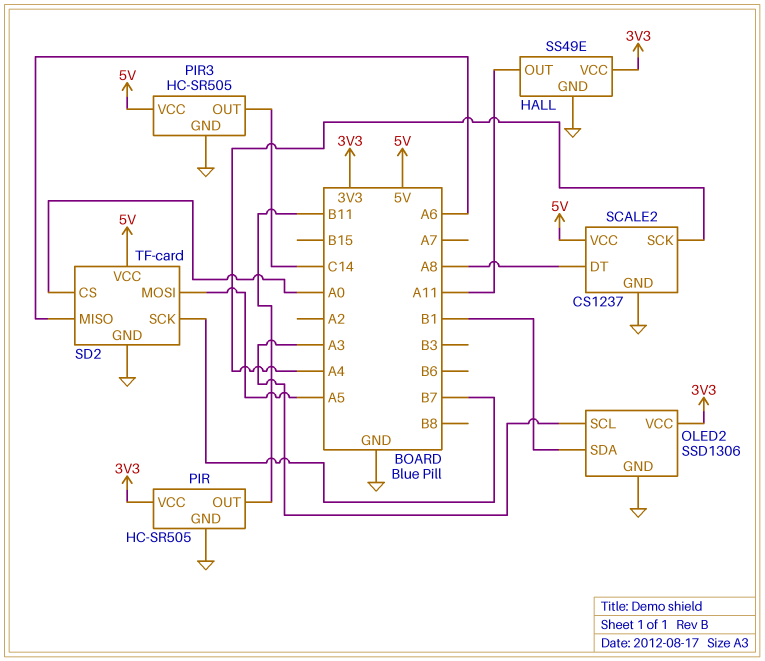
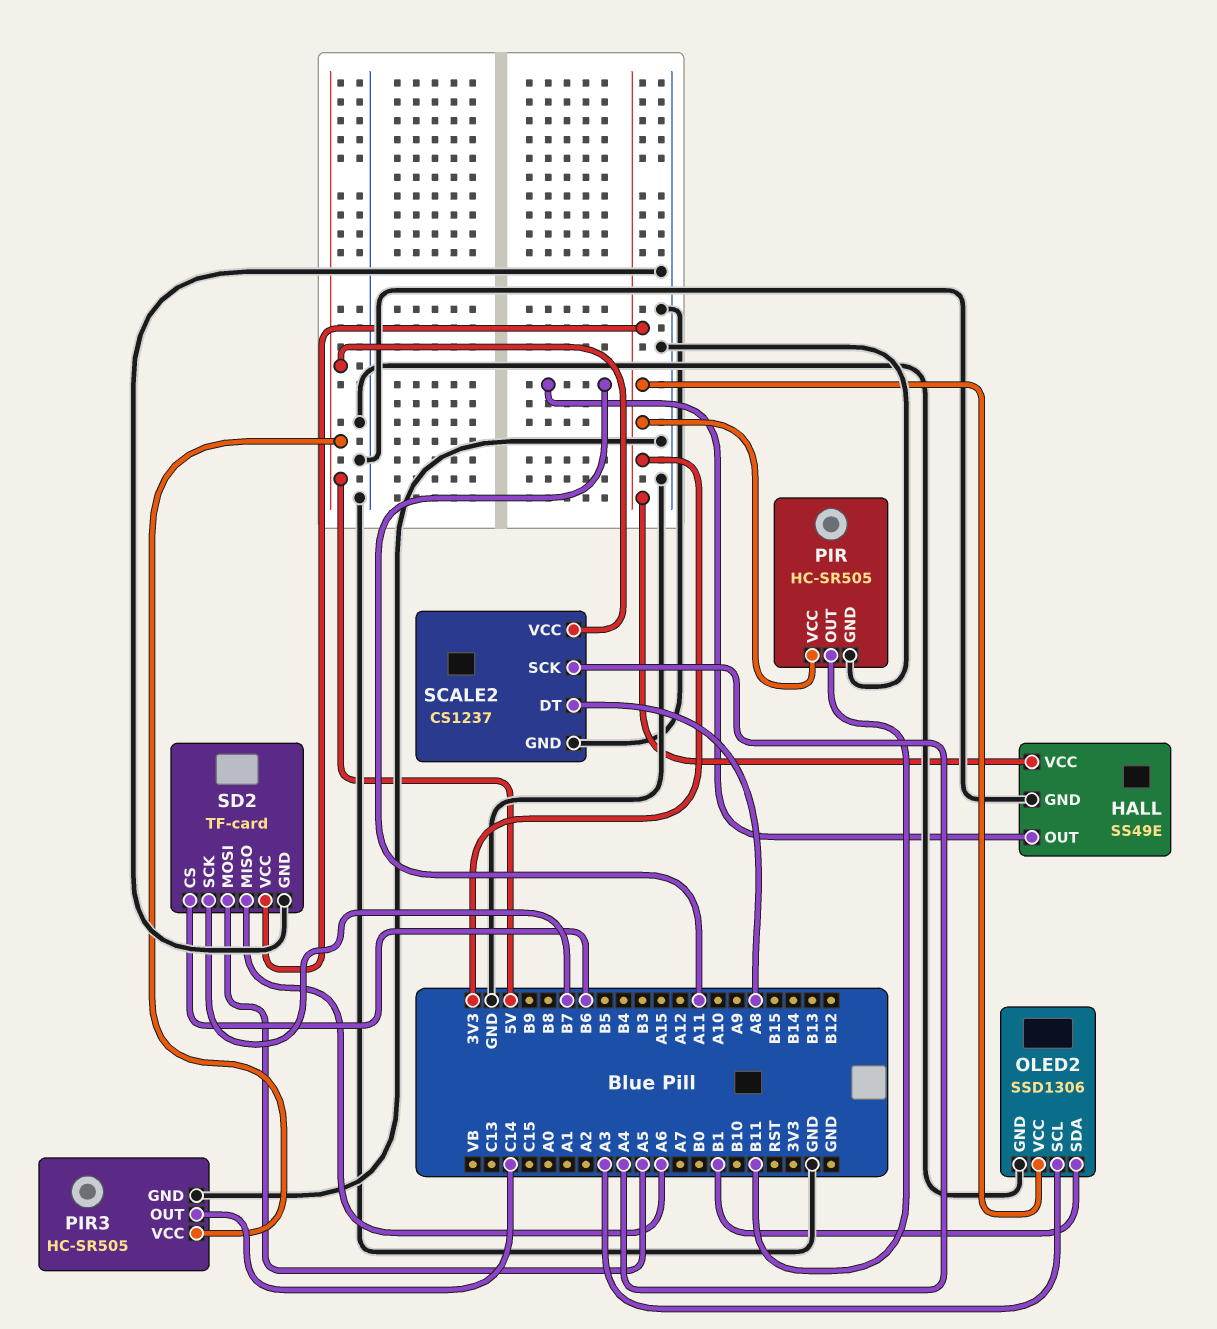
SD2 pin CS: A0 -> B6
SD2 pin VCC: 5V -> 3V3

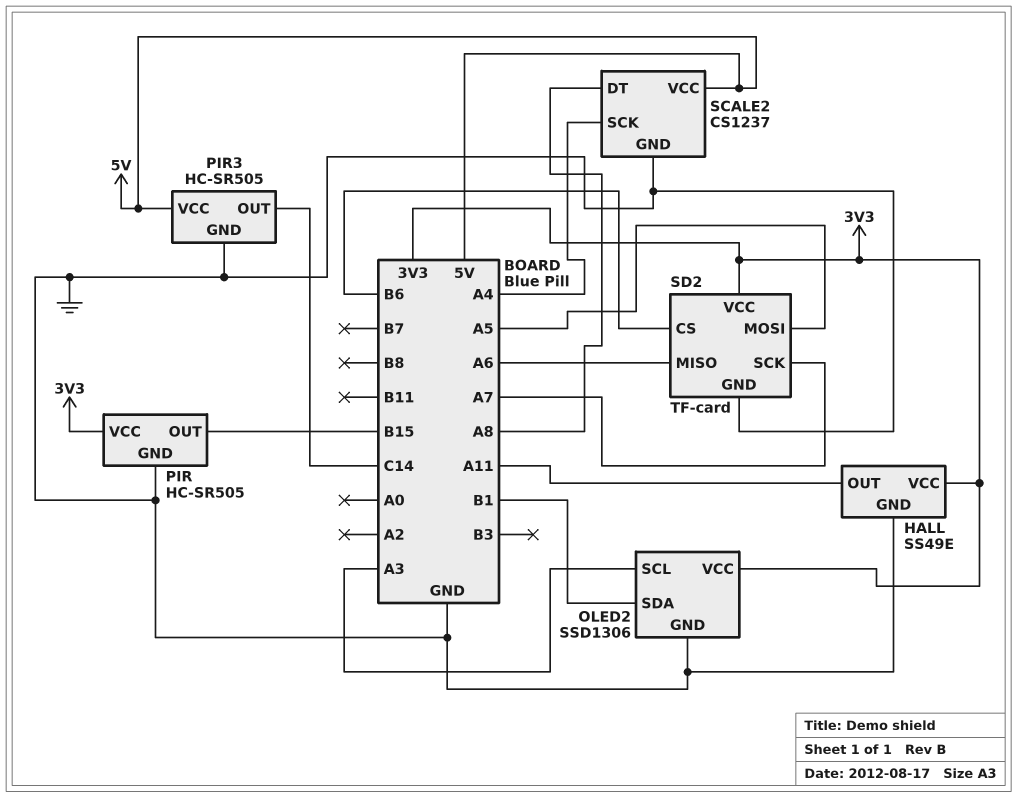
PIR pin OUT: B11 -> B15
SD2 pin SCK: B7 -> A7

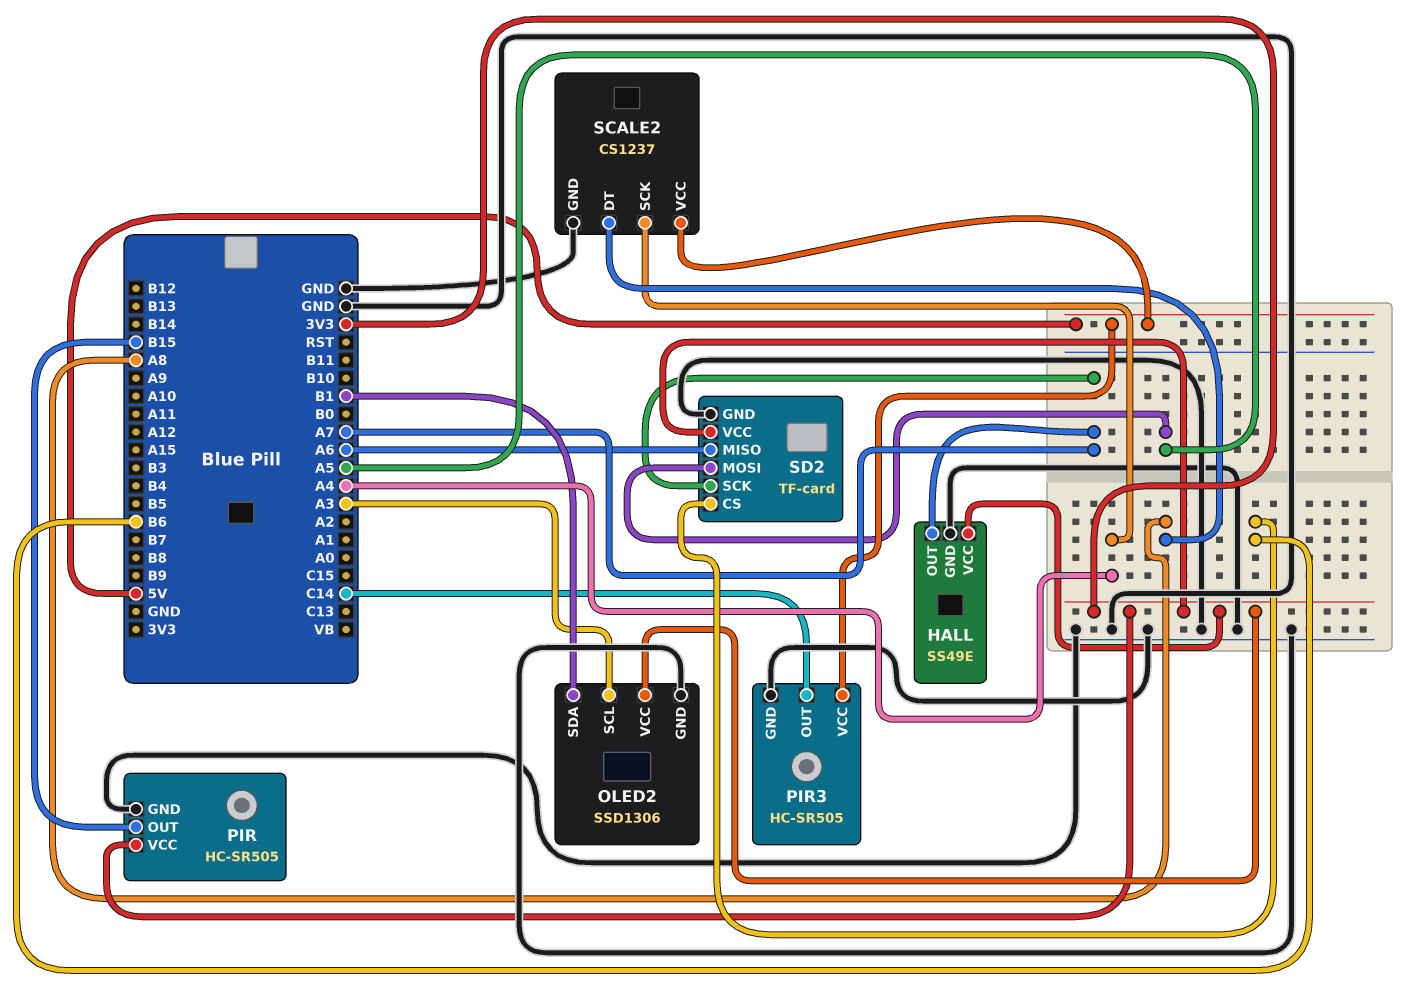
HALL pin OUT: A11 -> A7

